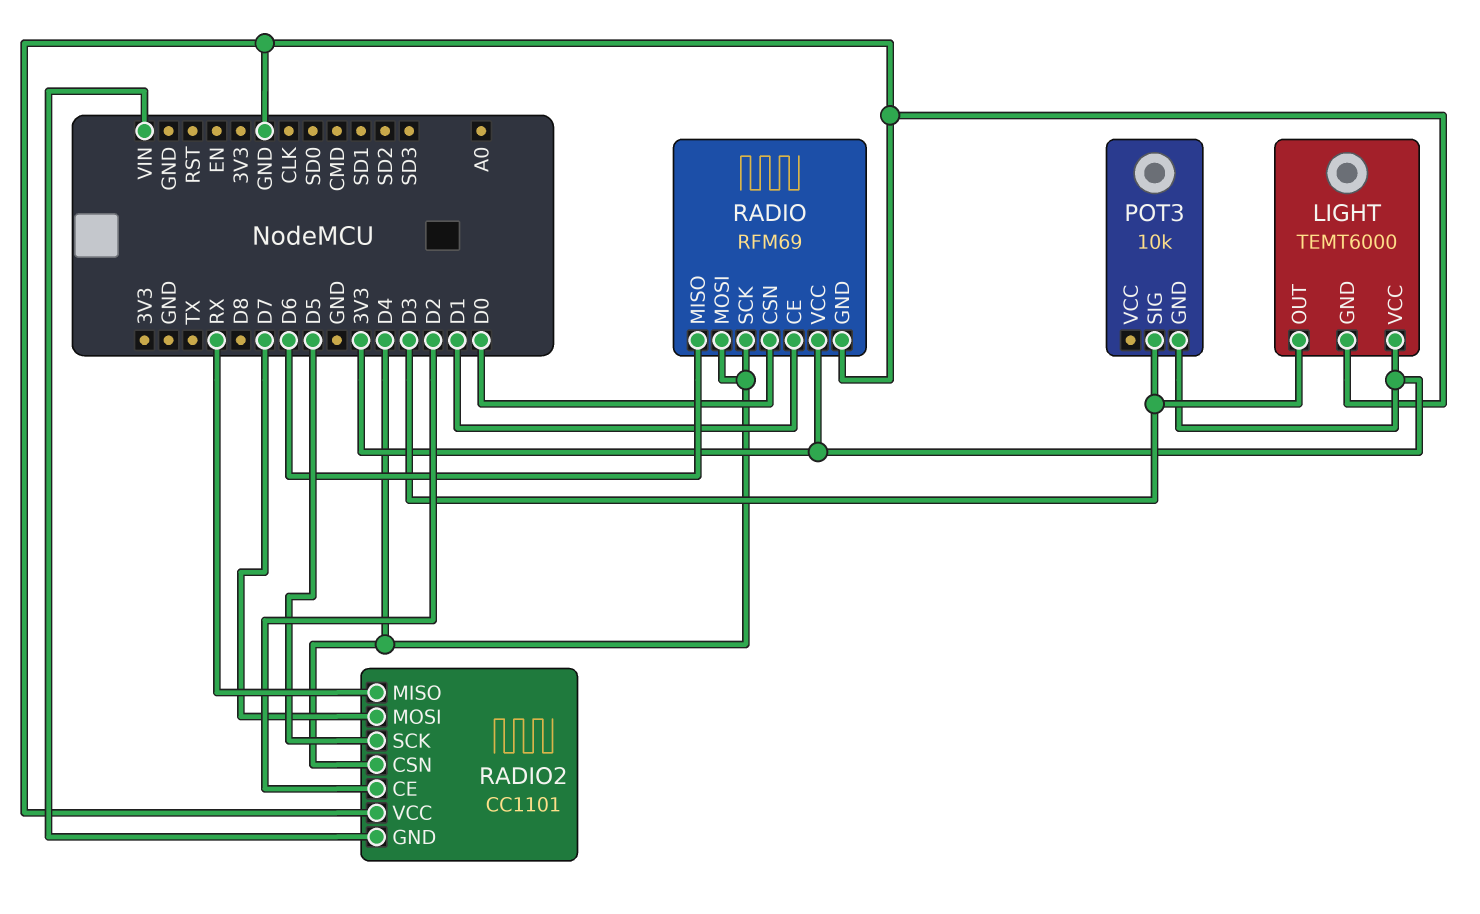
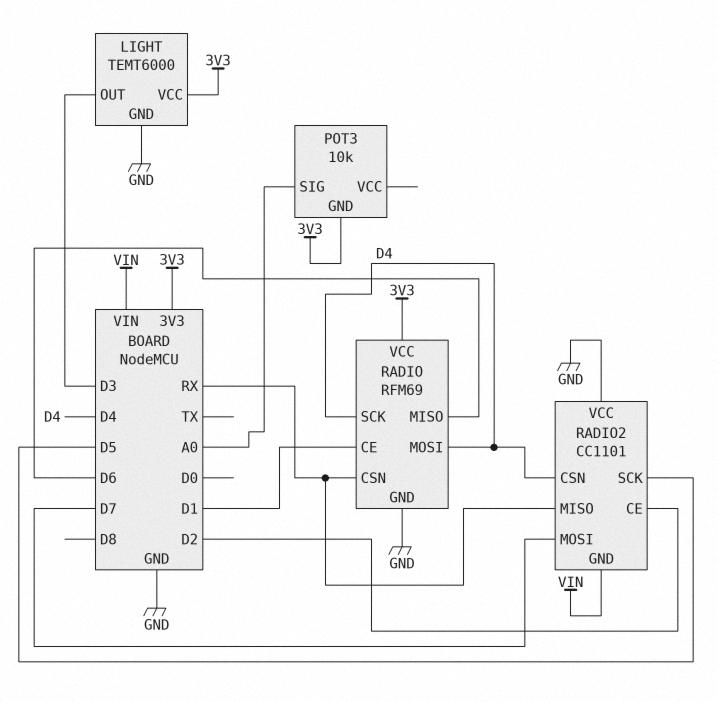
POT3 pin SIG: D3 -> A0
RADIO pin CSN: D0 -> RX

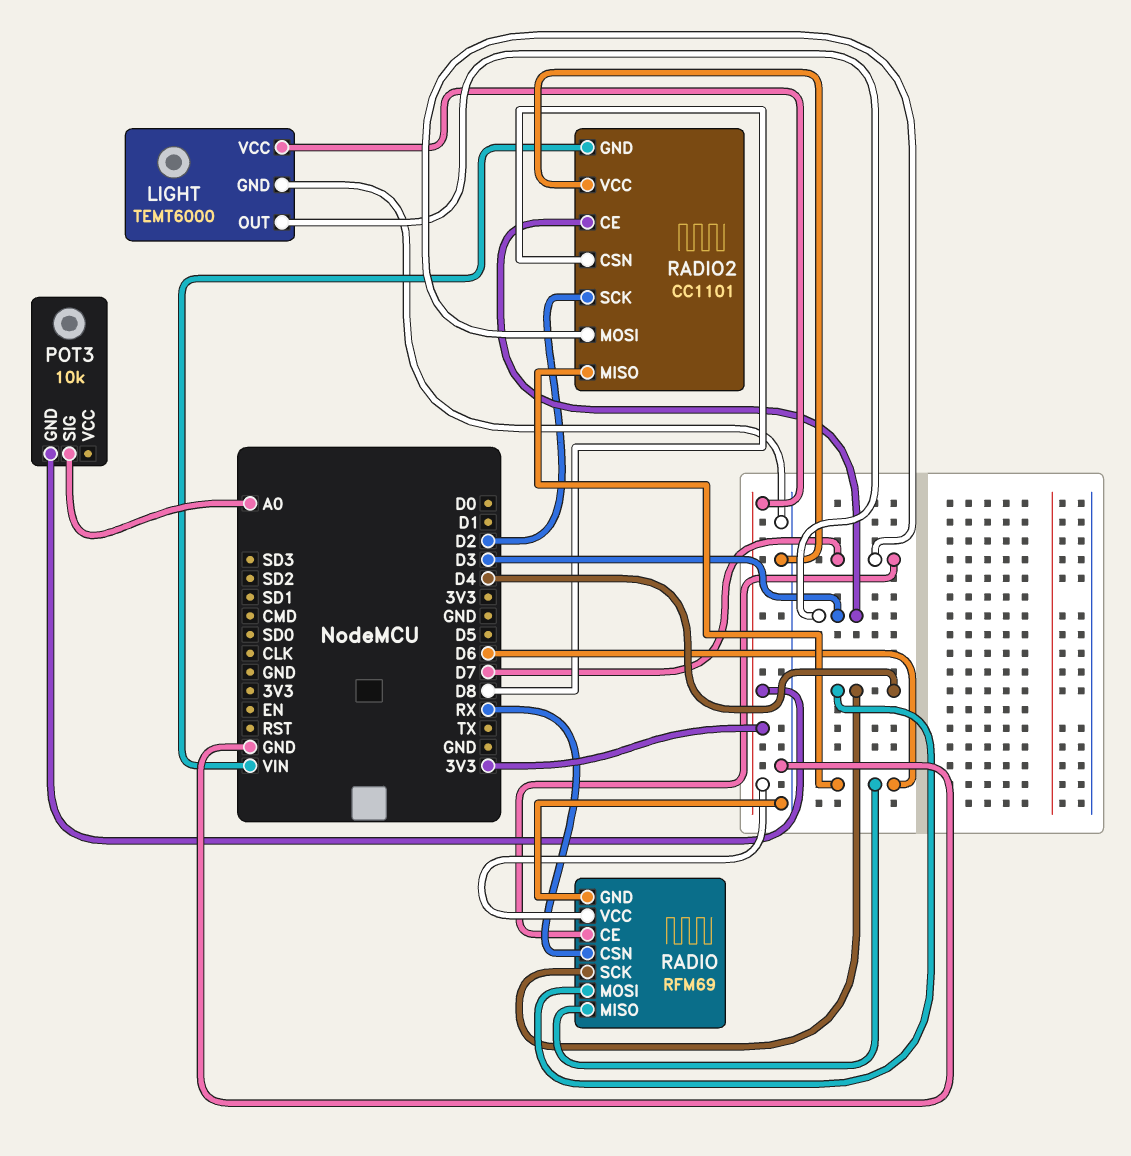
RADIO pin CE: D1 -> D7
RADIO2 pin CE: D2 -> D3
RADIO2 pin CSN: D4 -> D8
RADIO2 pin MISO: RX -> D6
RADIO2 pin SCK: D5 -> D2

